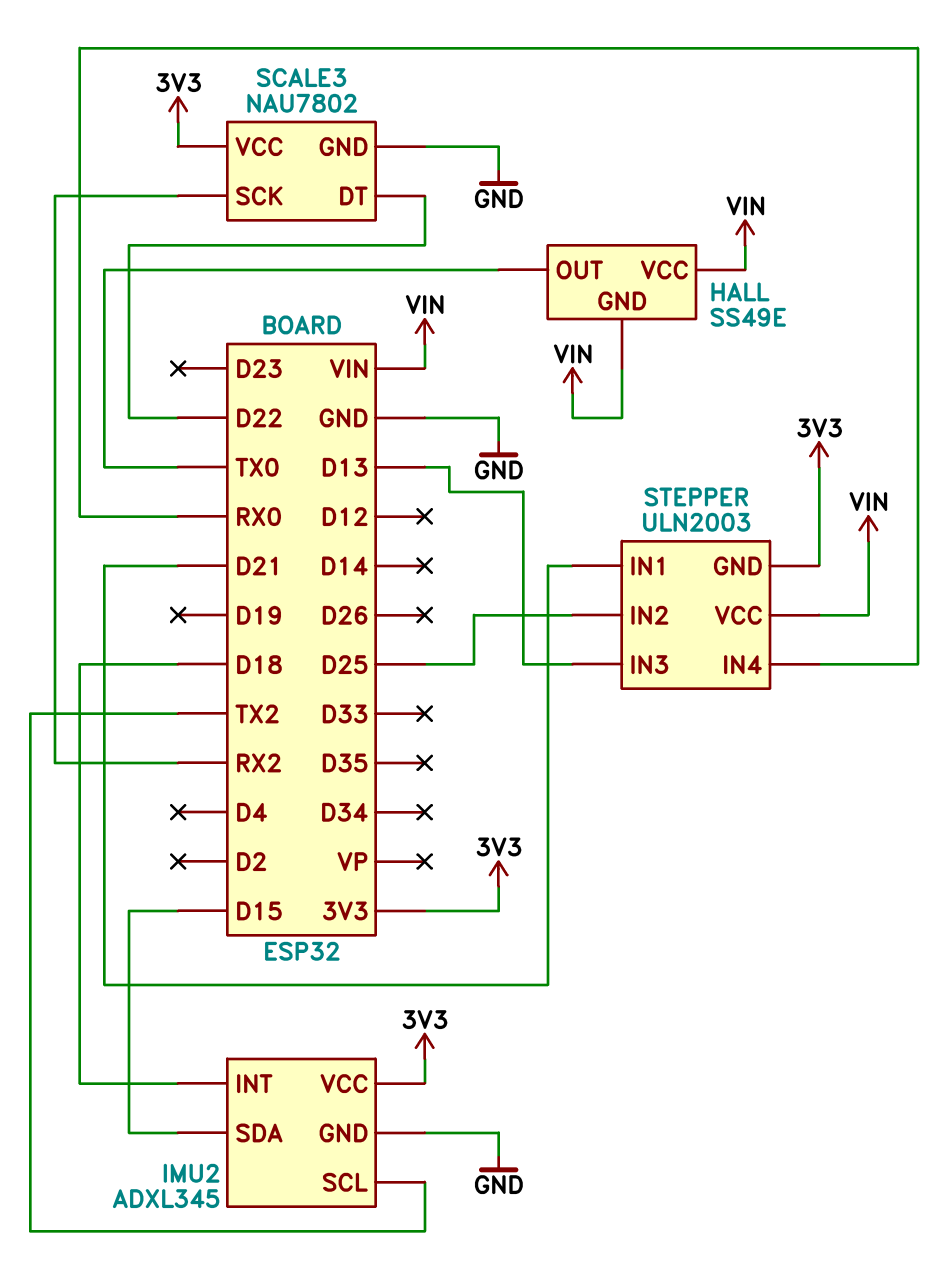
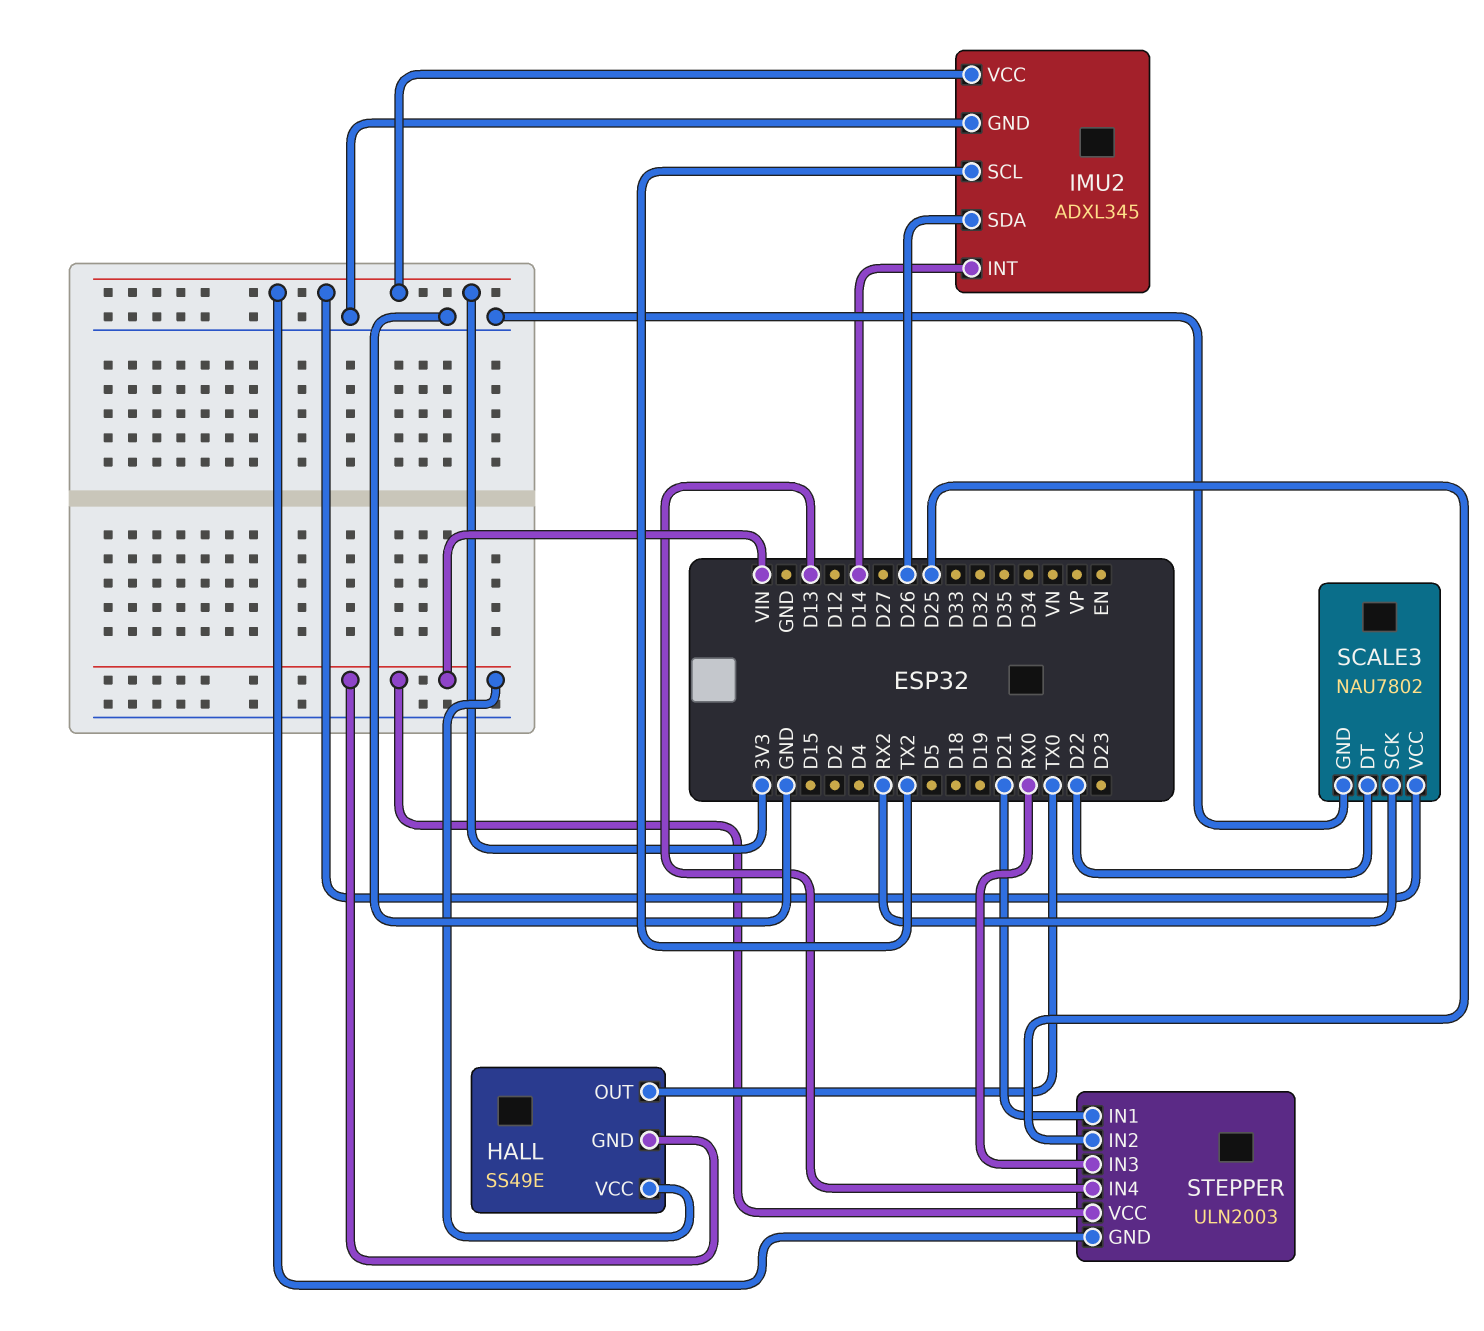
IMU2 pin INT: D18 -> D14
IMU2 pin SDA: D15 -> D26
STEPPER pin IN3: D13 -> RX0
STEPPER pin IN4: RX0 -> D13

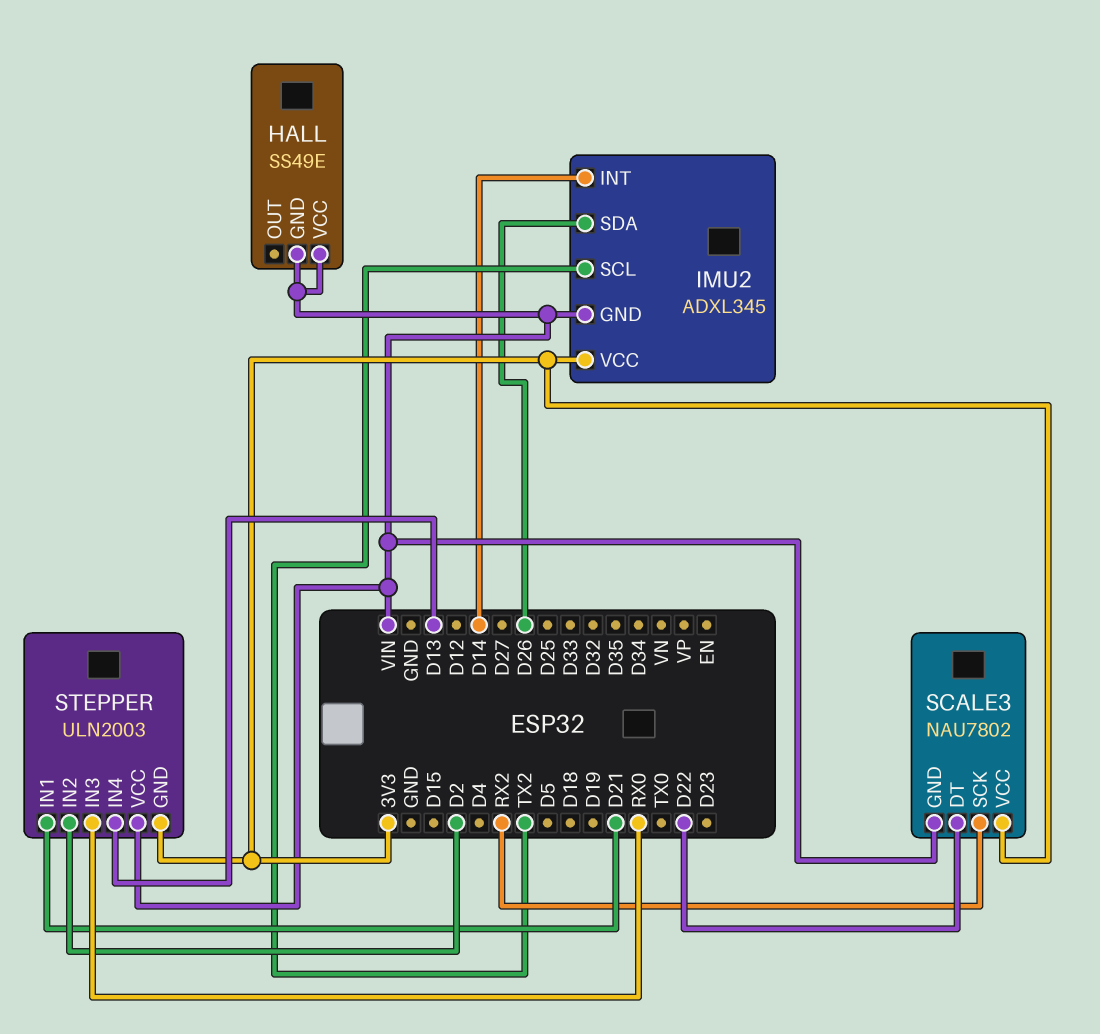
HALL pin OUT: TX0 -> none
IMU2 pin GND: GND -> VIN
SCALE3 pin GND: GND -> VIN
STEPPER pin IN2: D25 -> D2

